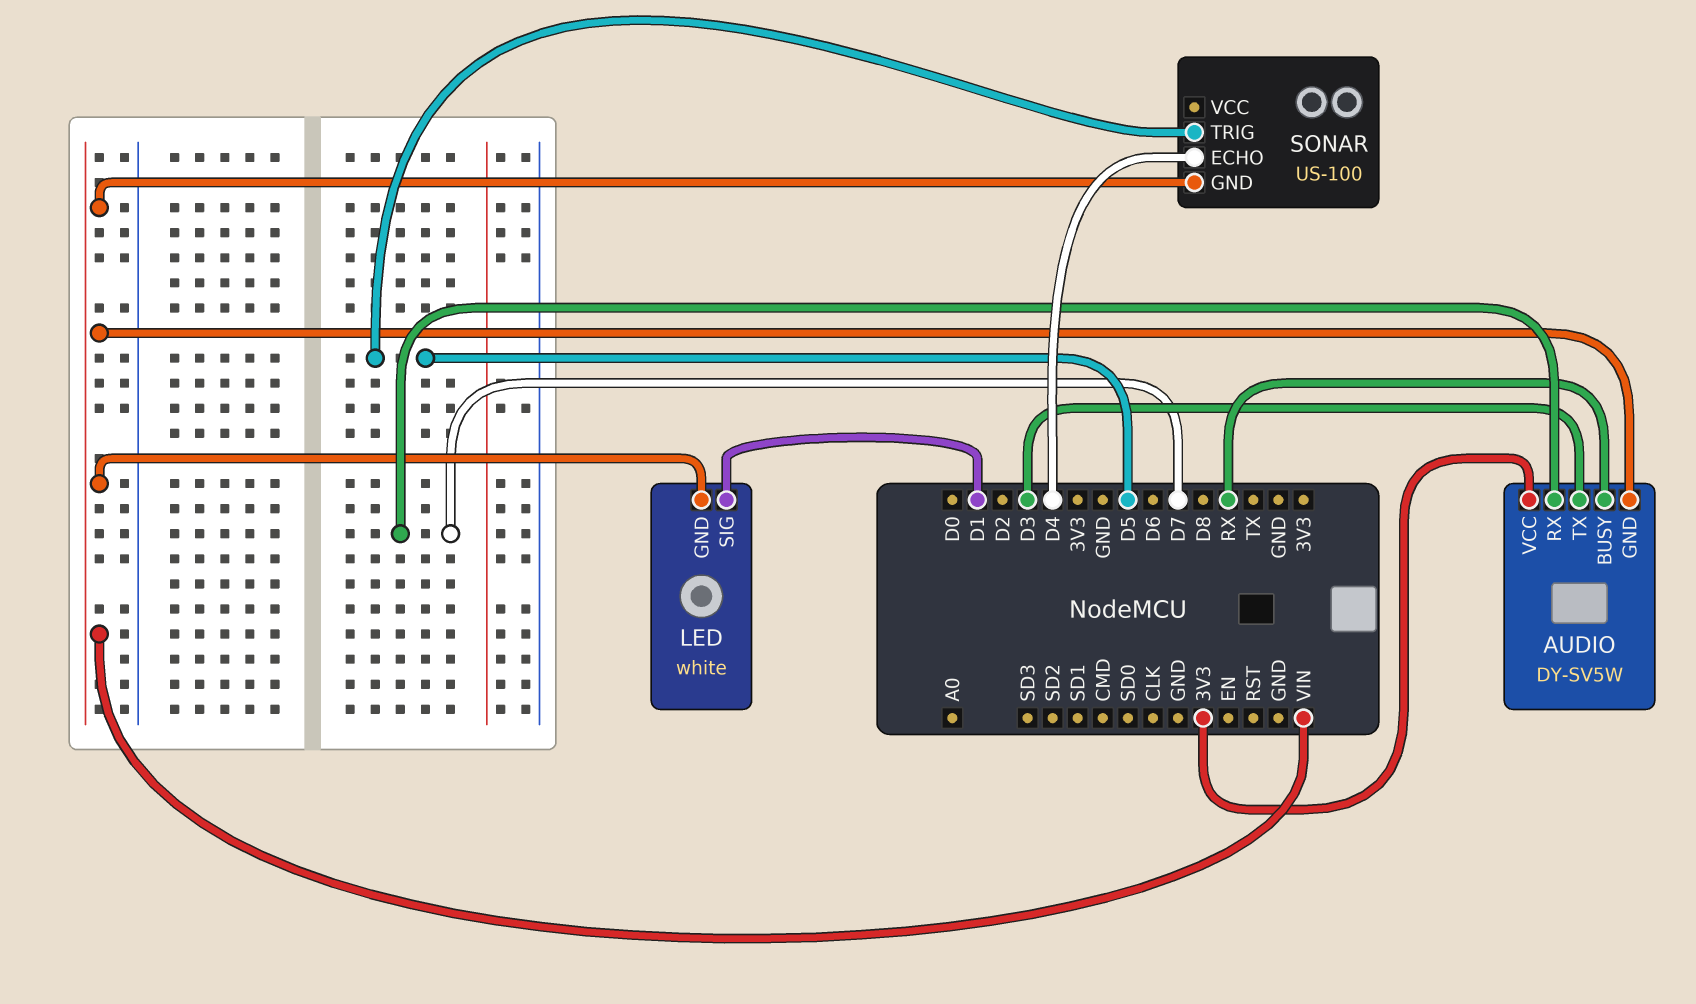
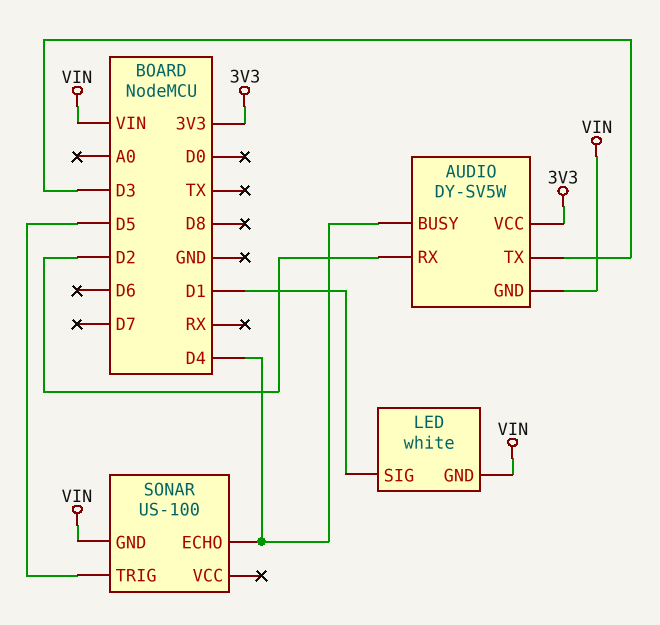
AUDIO pin BUSY: RX -> D4
AUDIO pin RX: D7 -> D2

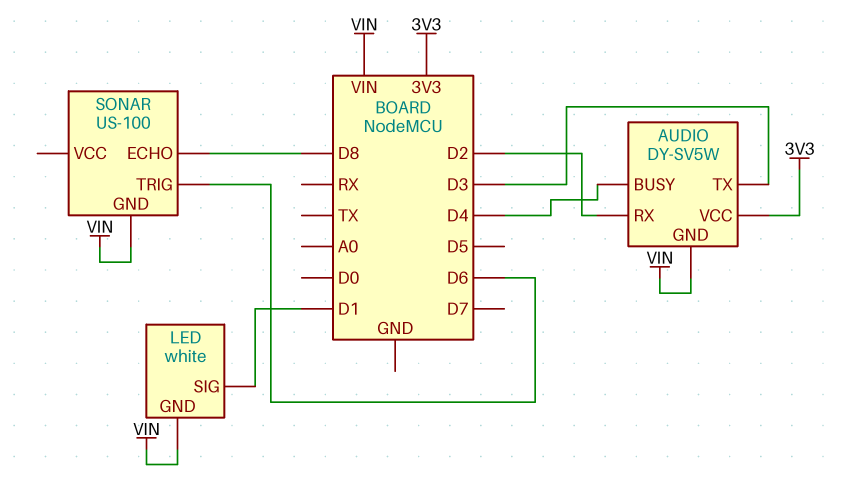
SONAR pin ECHO: D4 -> D8
SONAR pin TRIG: D5 -> D6

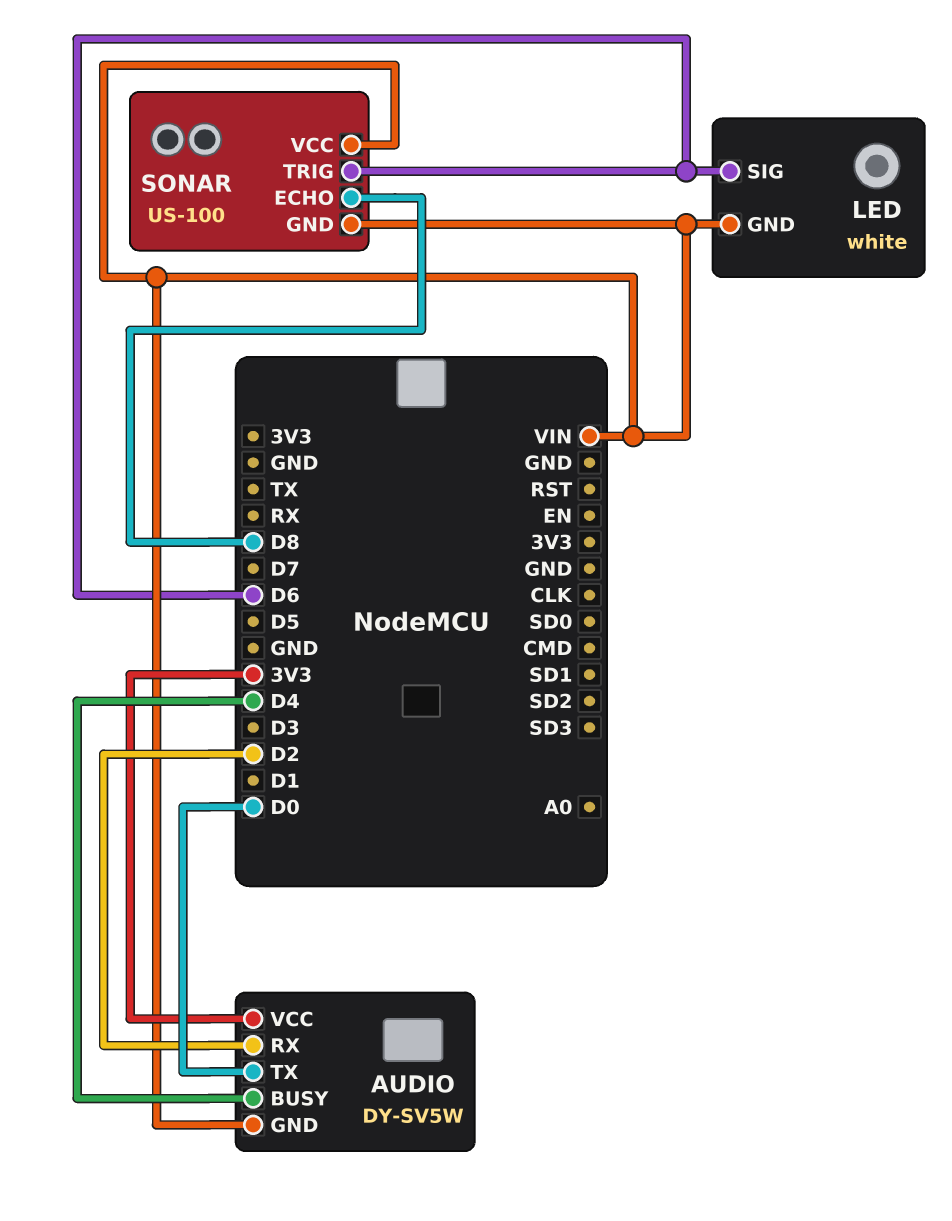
AUDIO pin TX: D3 -> D0
LED pin SIG: D1 -> D6
SONAR pin VCC: none -> VIN

